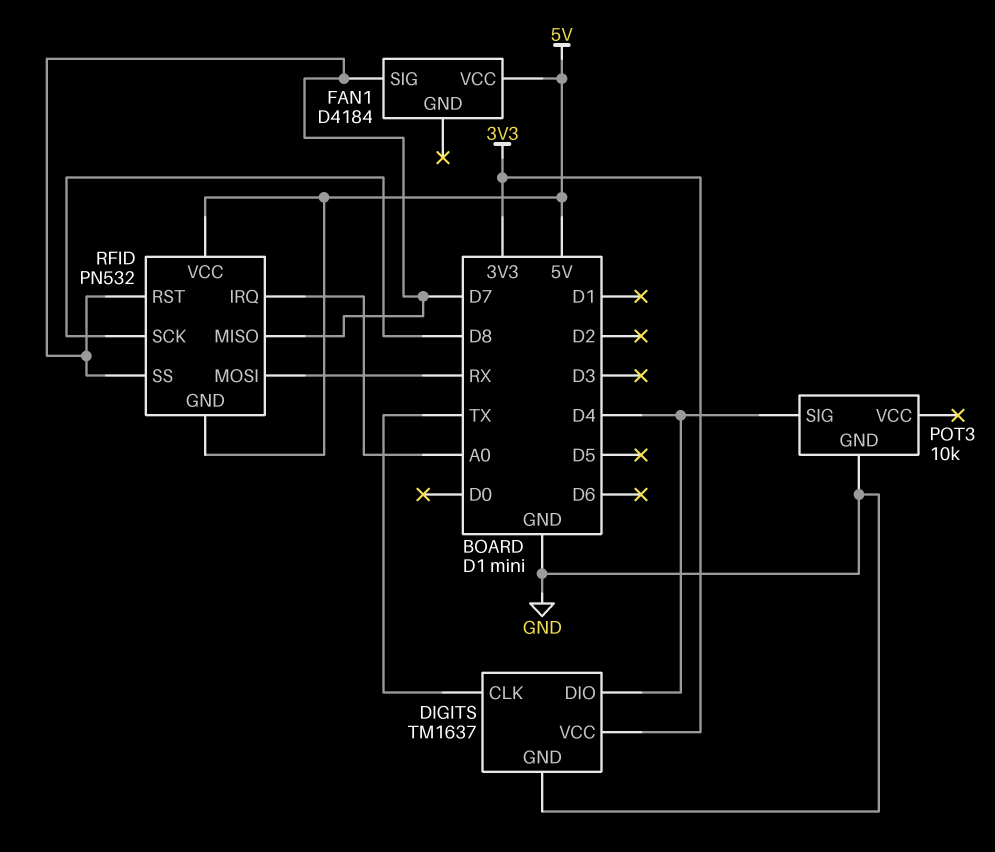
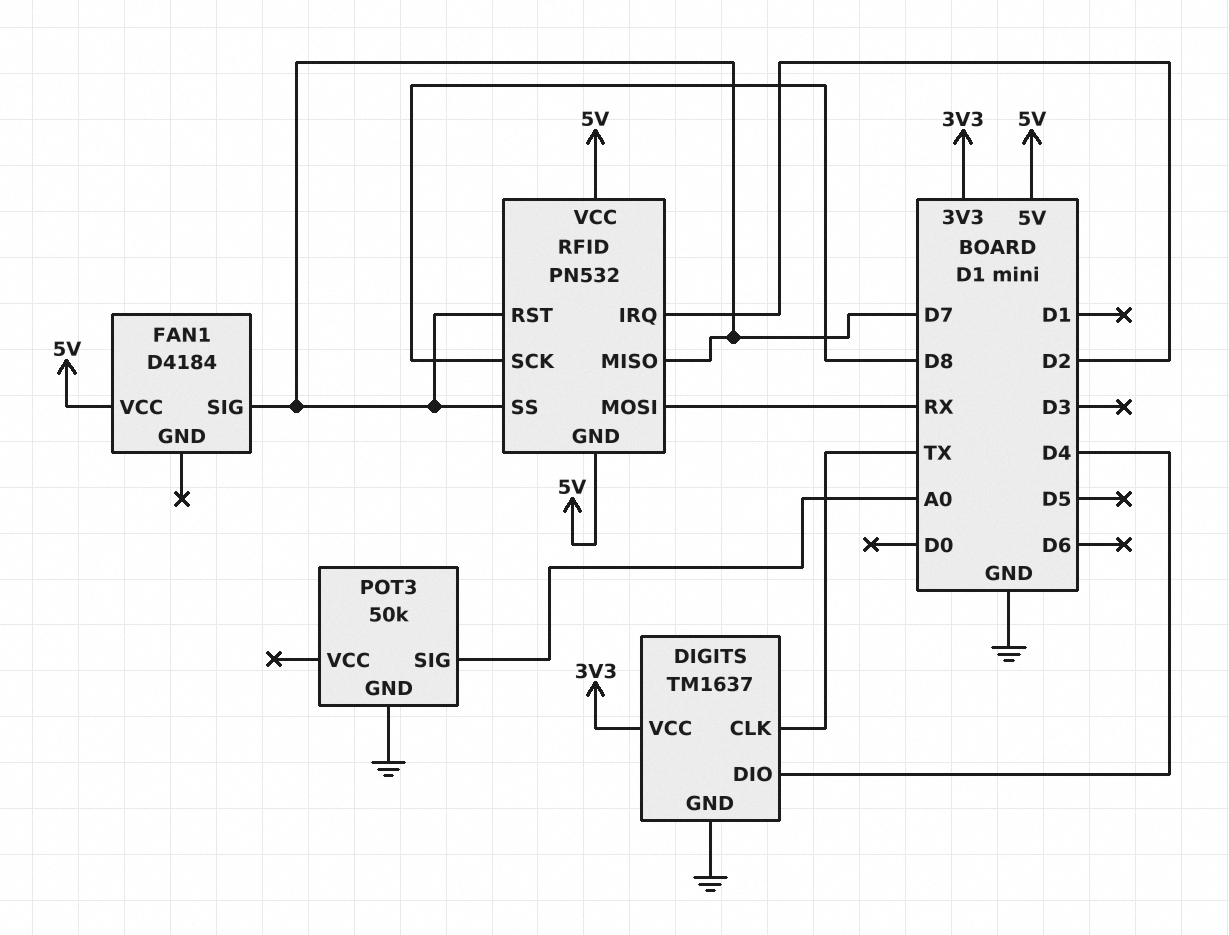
POT3: 10k -> 50k
POT3 pin SIG: D4 -> A0
RFID pin IRQ: A0 -> D2

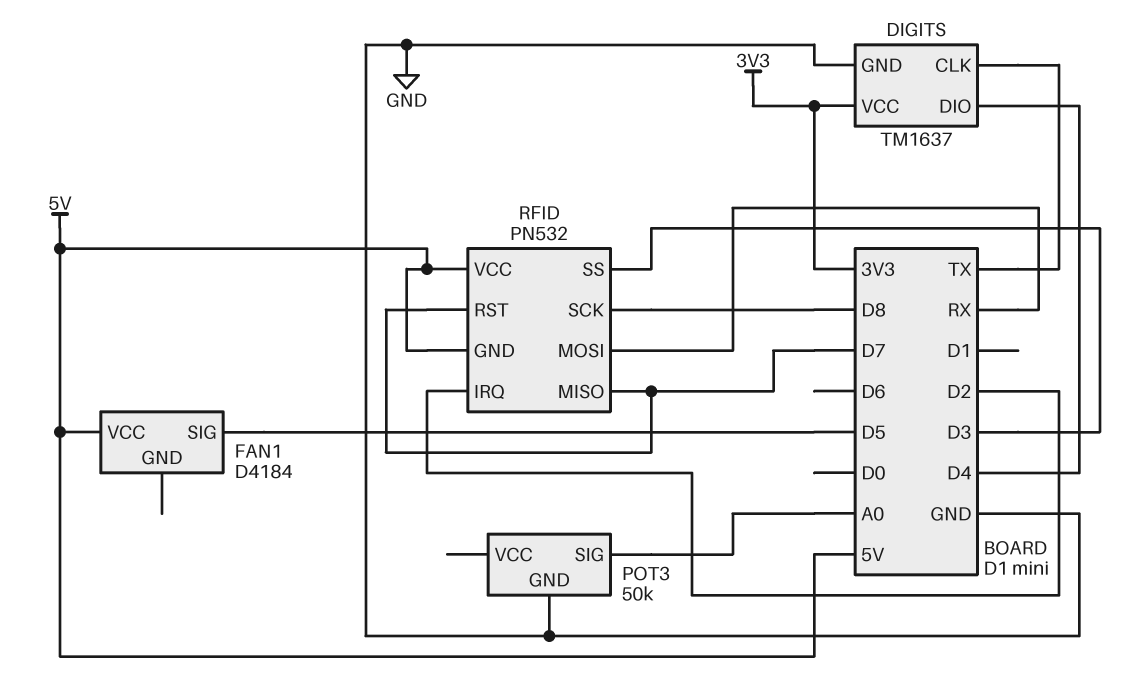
FAN1 pin SIG: D7 -> D5
RFID pin SS: D7 -> D3

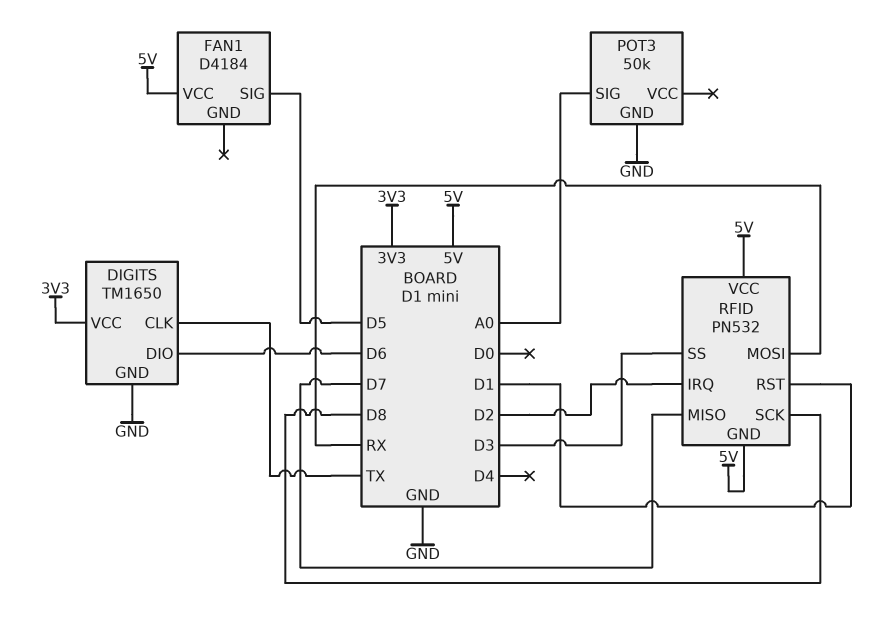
DIGITS: TM1637 -> TM1650
DIGITS pin DIO: D4 -> D6
RFID pin RST: D7 -> D1

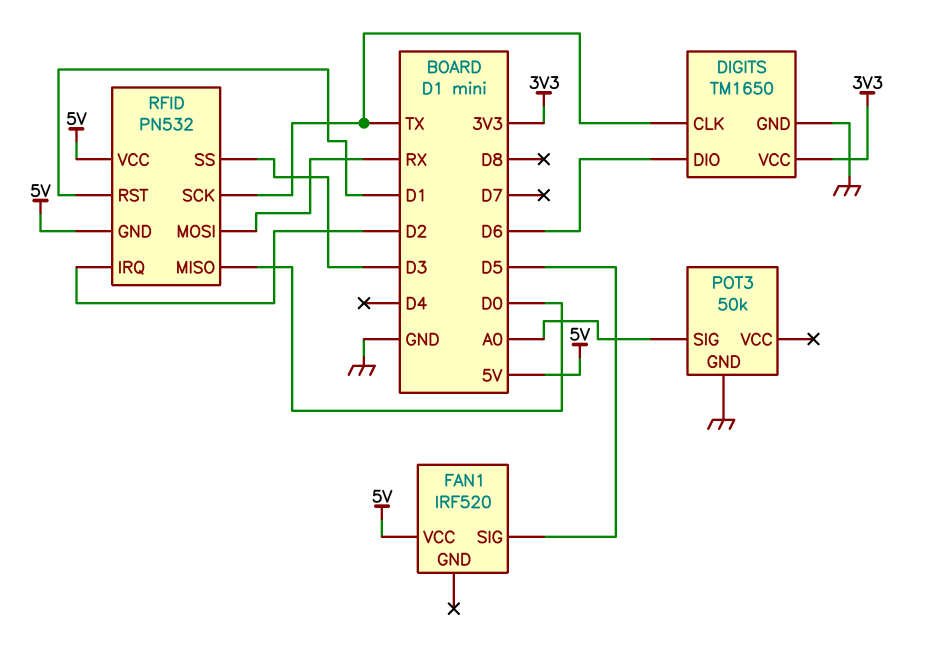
FAN1: D4184 -> IRF520
RFID pin MISO: D7 -> D0
RFID pin SCK: D8 -> TX

